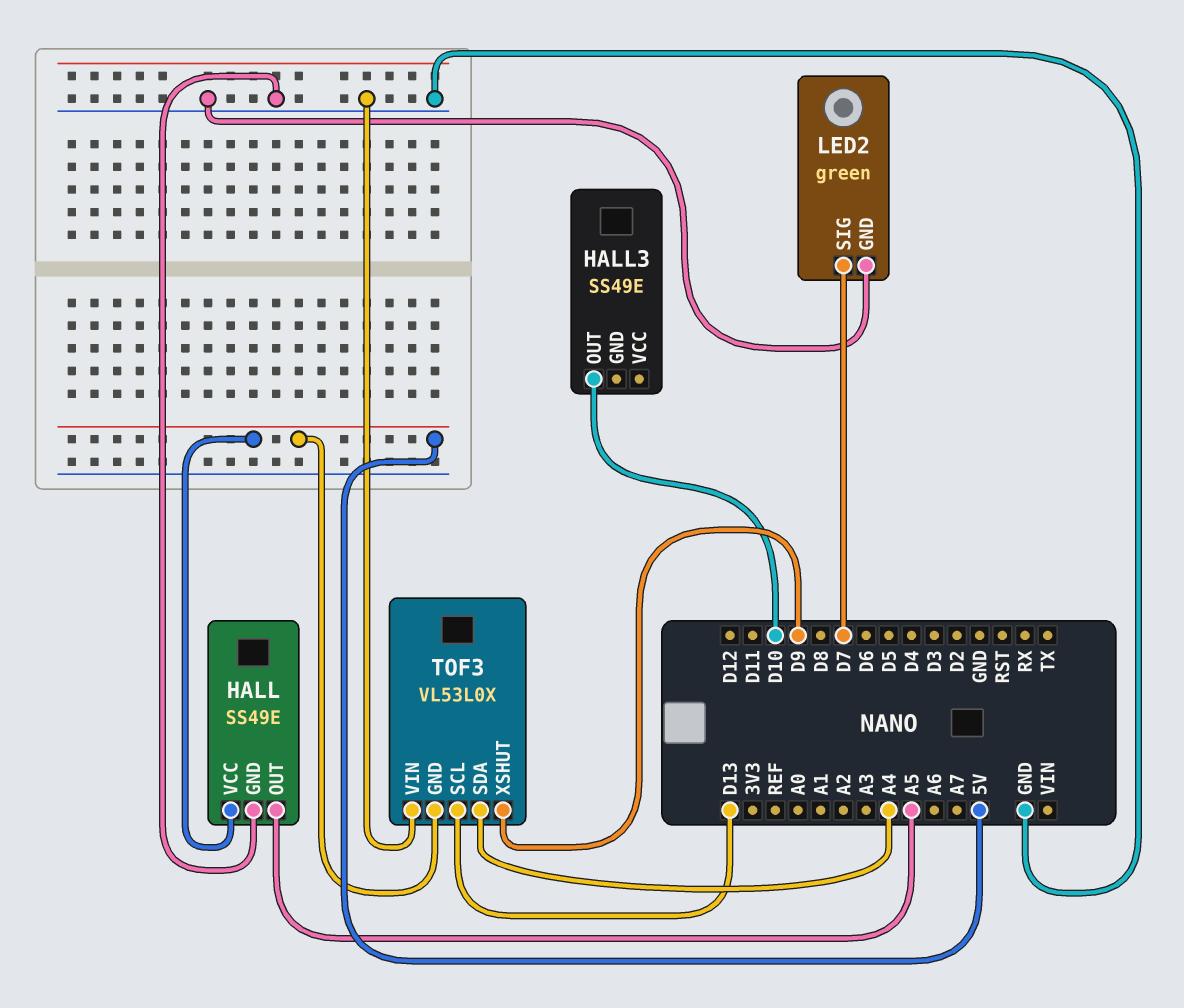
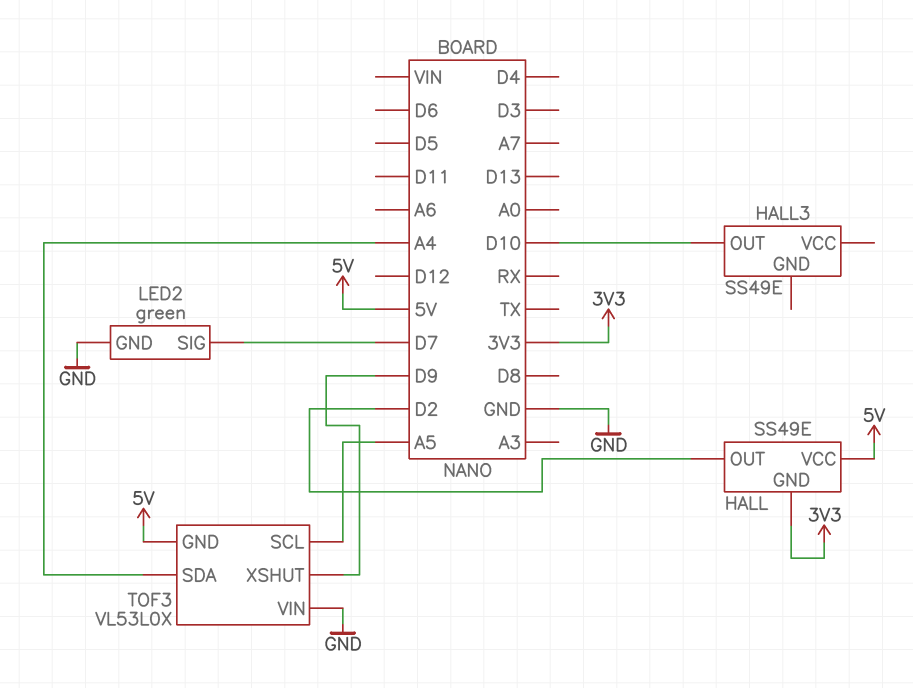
HALL pin GND: GND -> 3V3
HALL pin OUT: A5 -> D2
TOF3 pin SCL: D13 -> A5

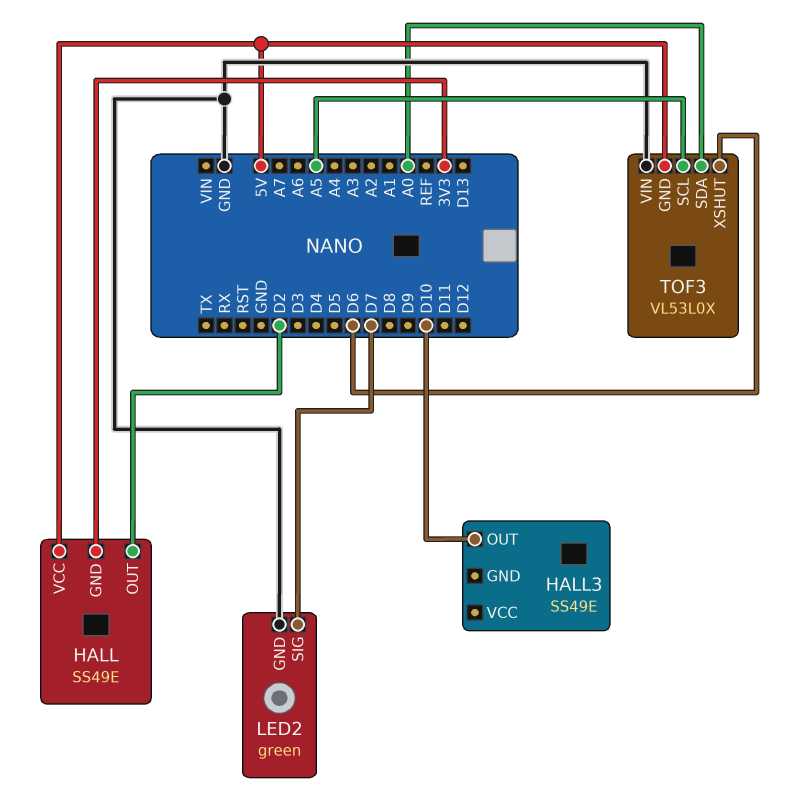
TOF3 pin SDA: A4 -> A0
TOF3 pin XSHUT: D9 -> D6

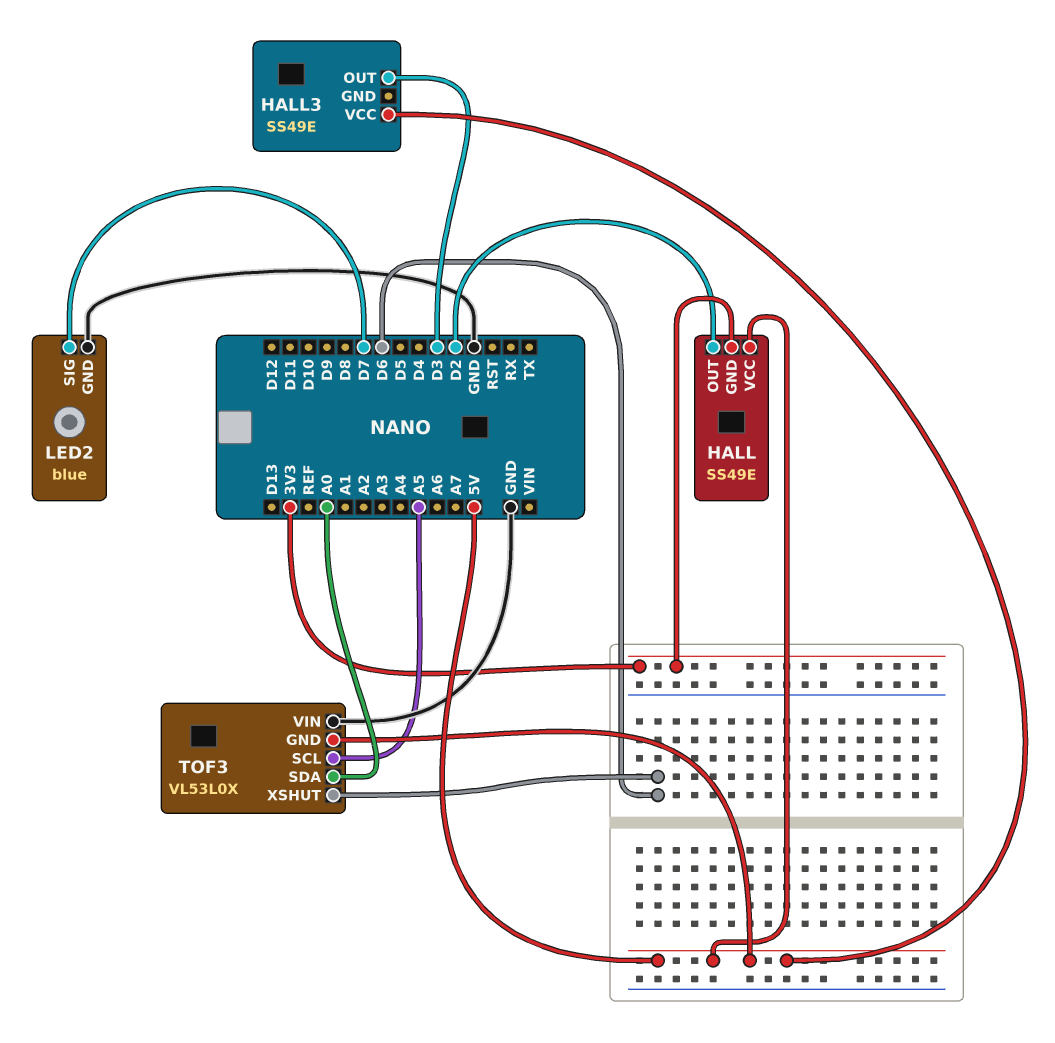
HALL3 pin OUT: D10 -> D3
HALL3 pin VCC: none -> 5V
LED2: green -> blue

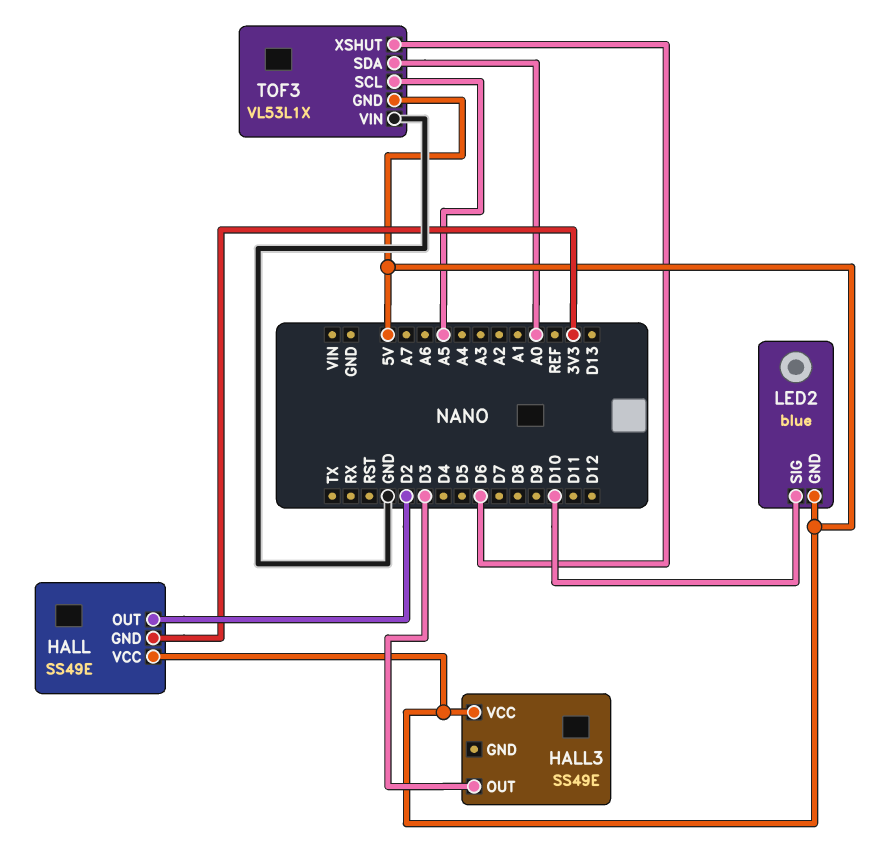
LED2 pin GND: GND -> 5V
LED2 pin SIG: D7 -> D10
TOF3: VL53L0X -> VL53L1X

